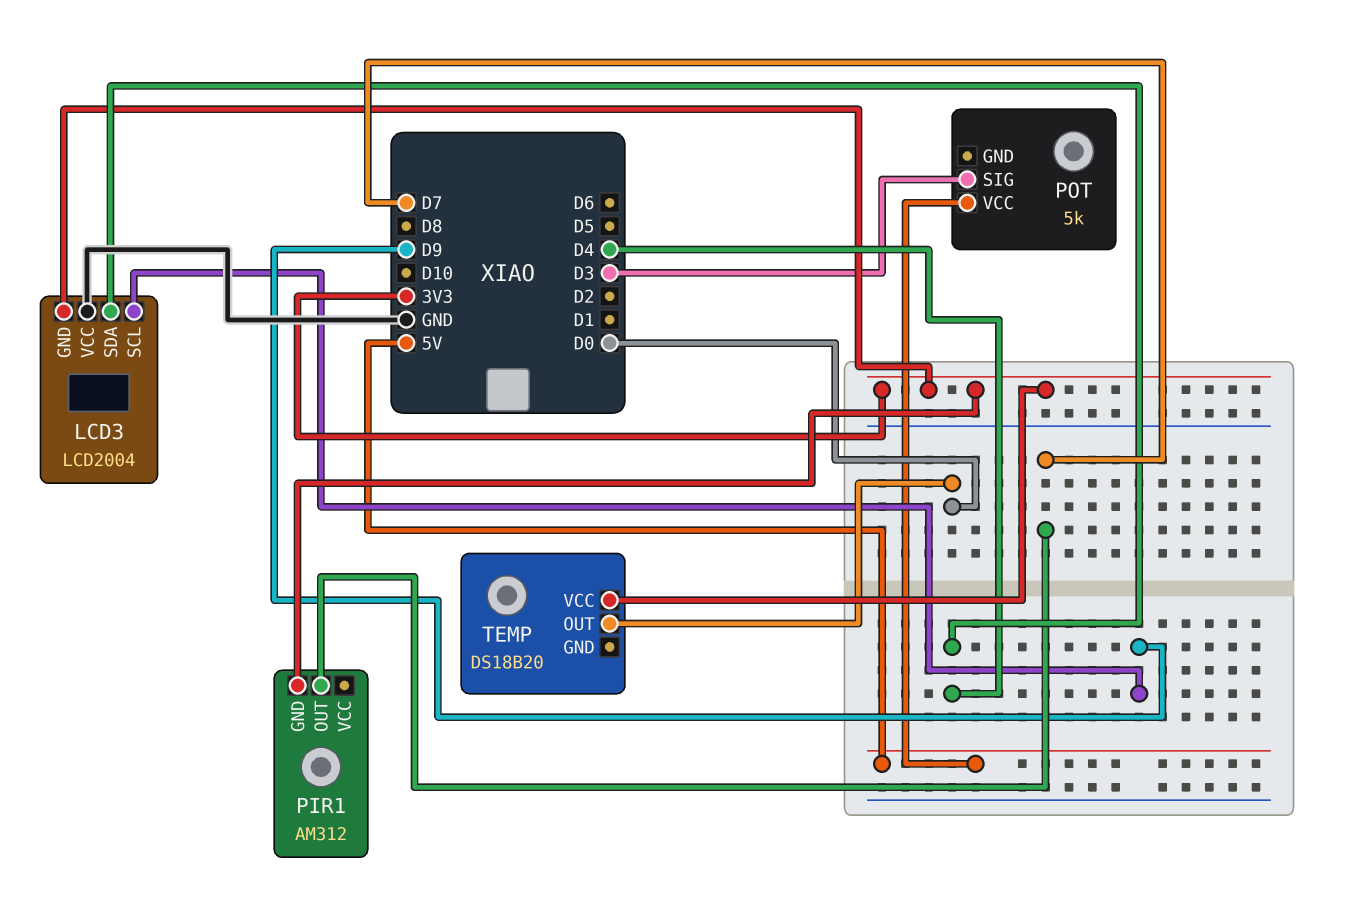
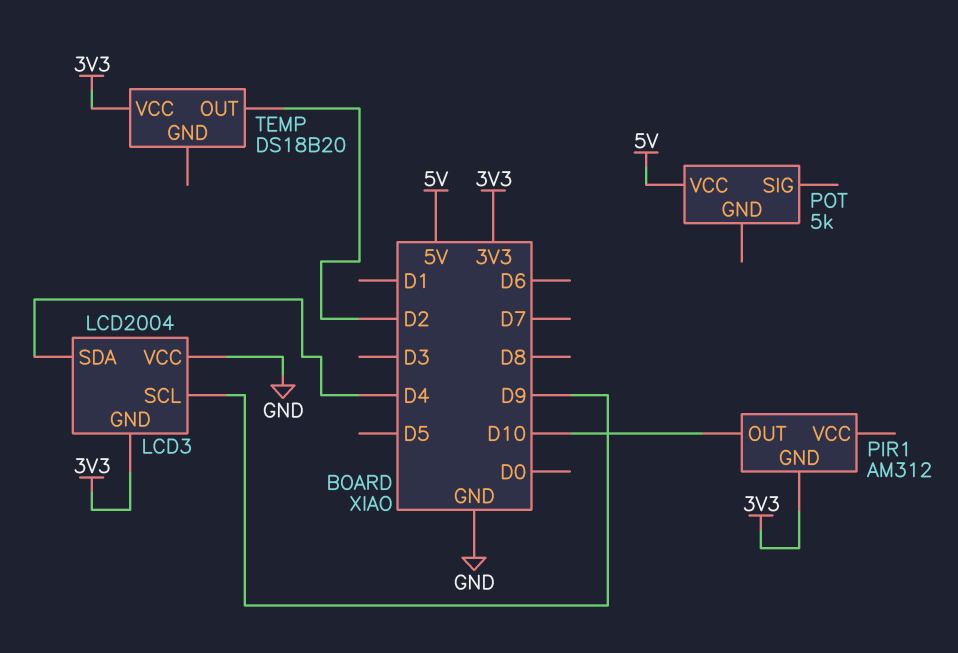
PIR1 pin OUT: D7 -> D10
POT pin SIG: D3 -> none
TEMP pin OUT: D0 -> D2

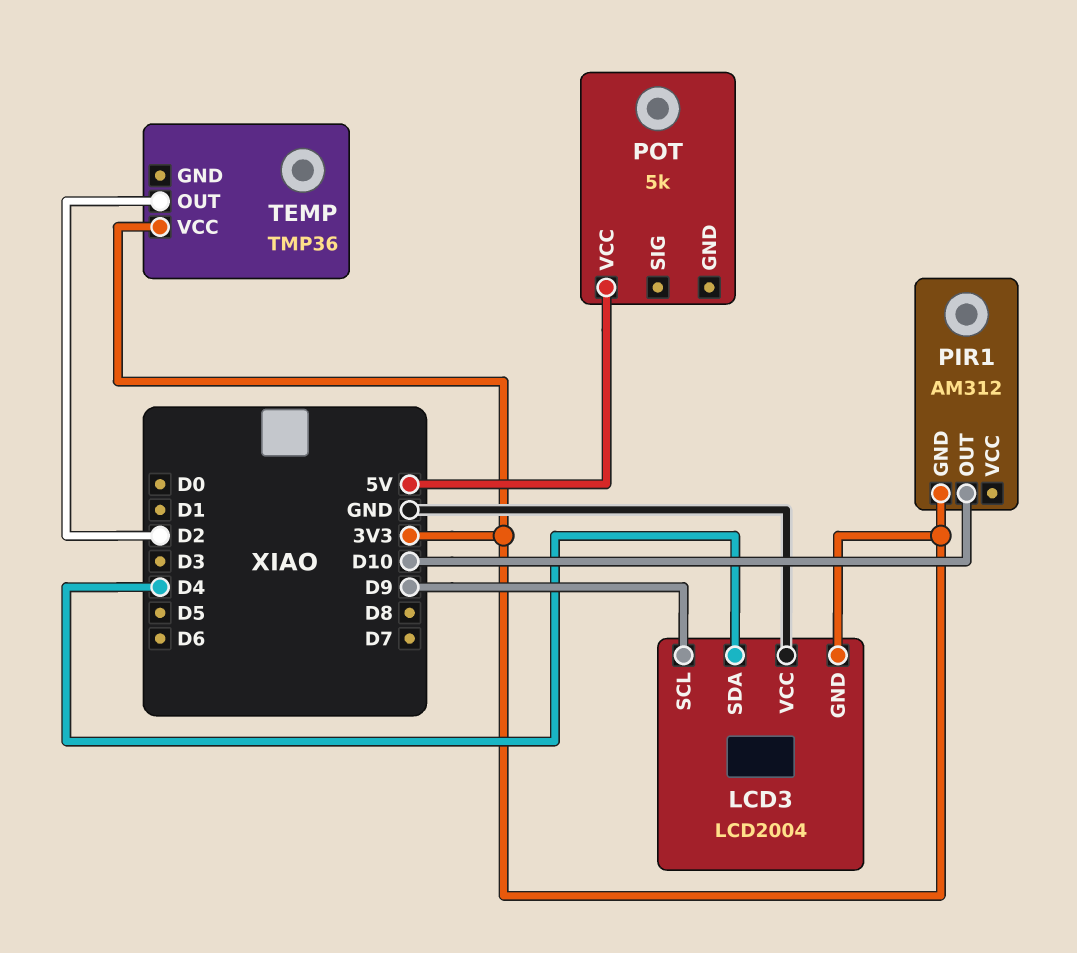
TEMP: DS18B20 -> TMP36

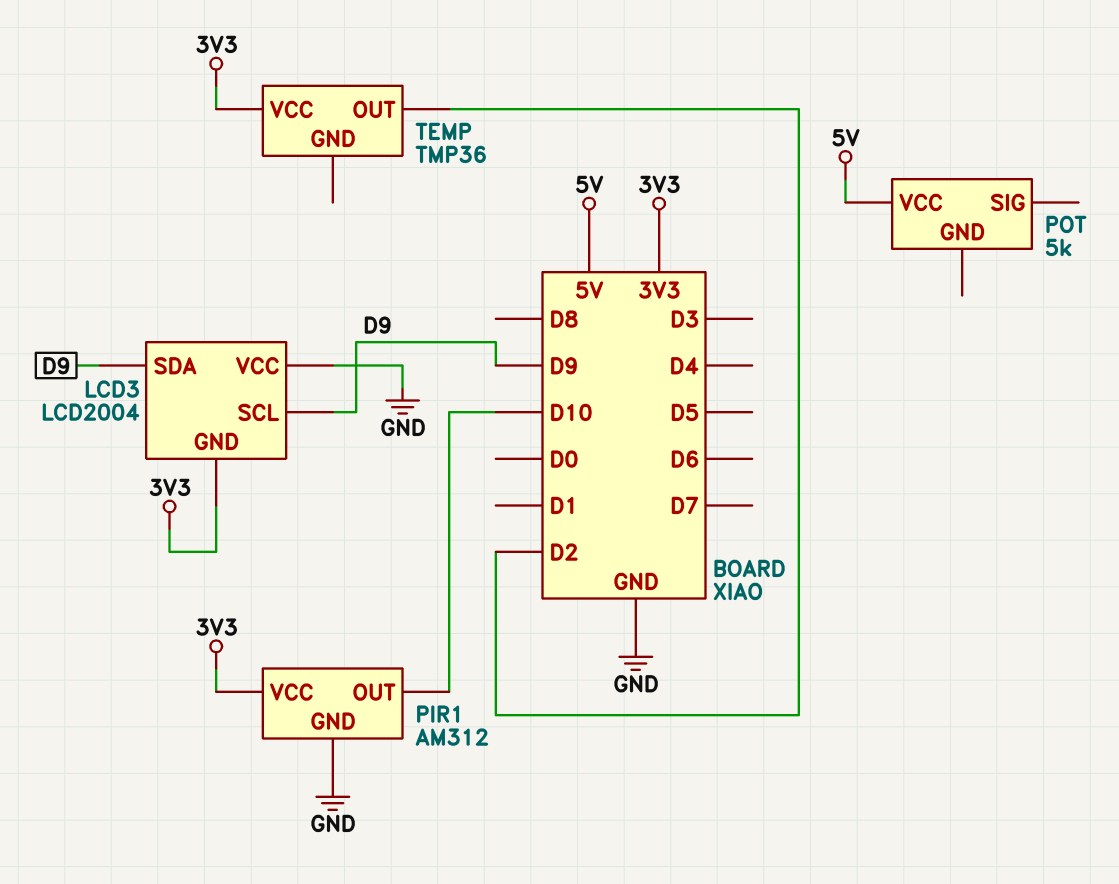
LCD3 pin SDA: D4 -> D9
PIR1 pin GND: 3V3 -> GND
PIR1 pin VCC: none -> 3V3

